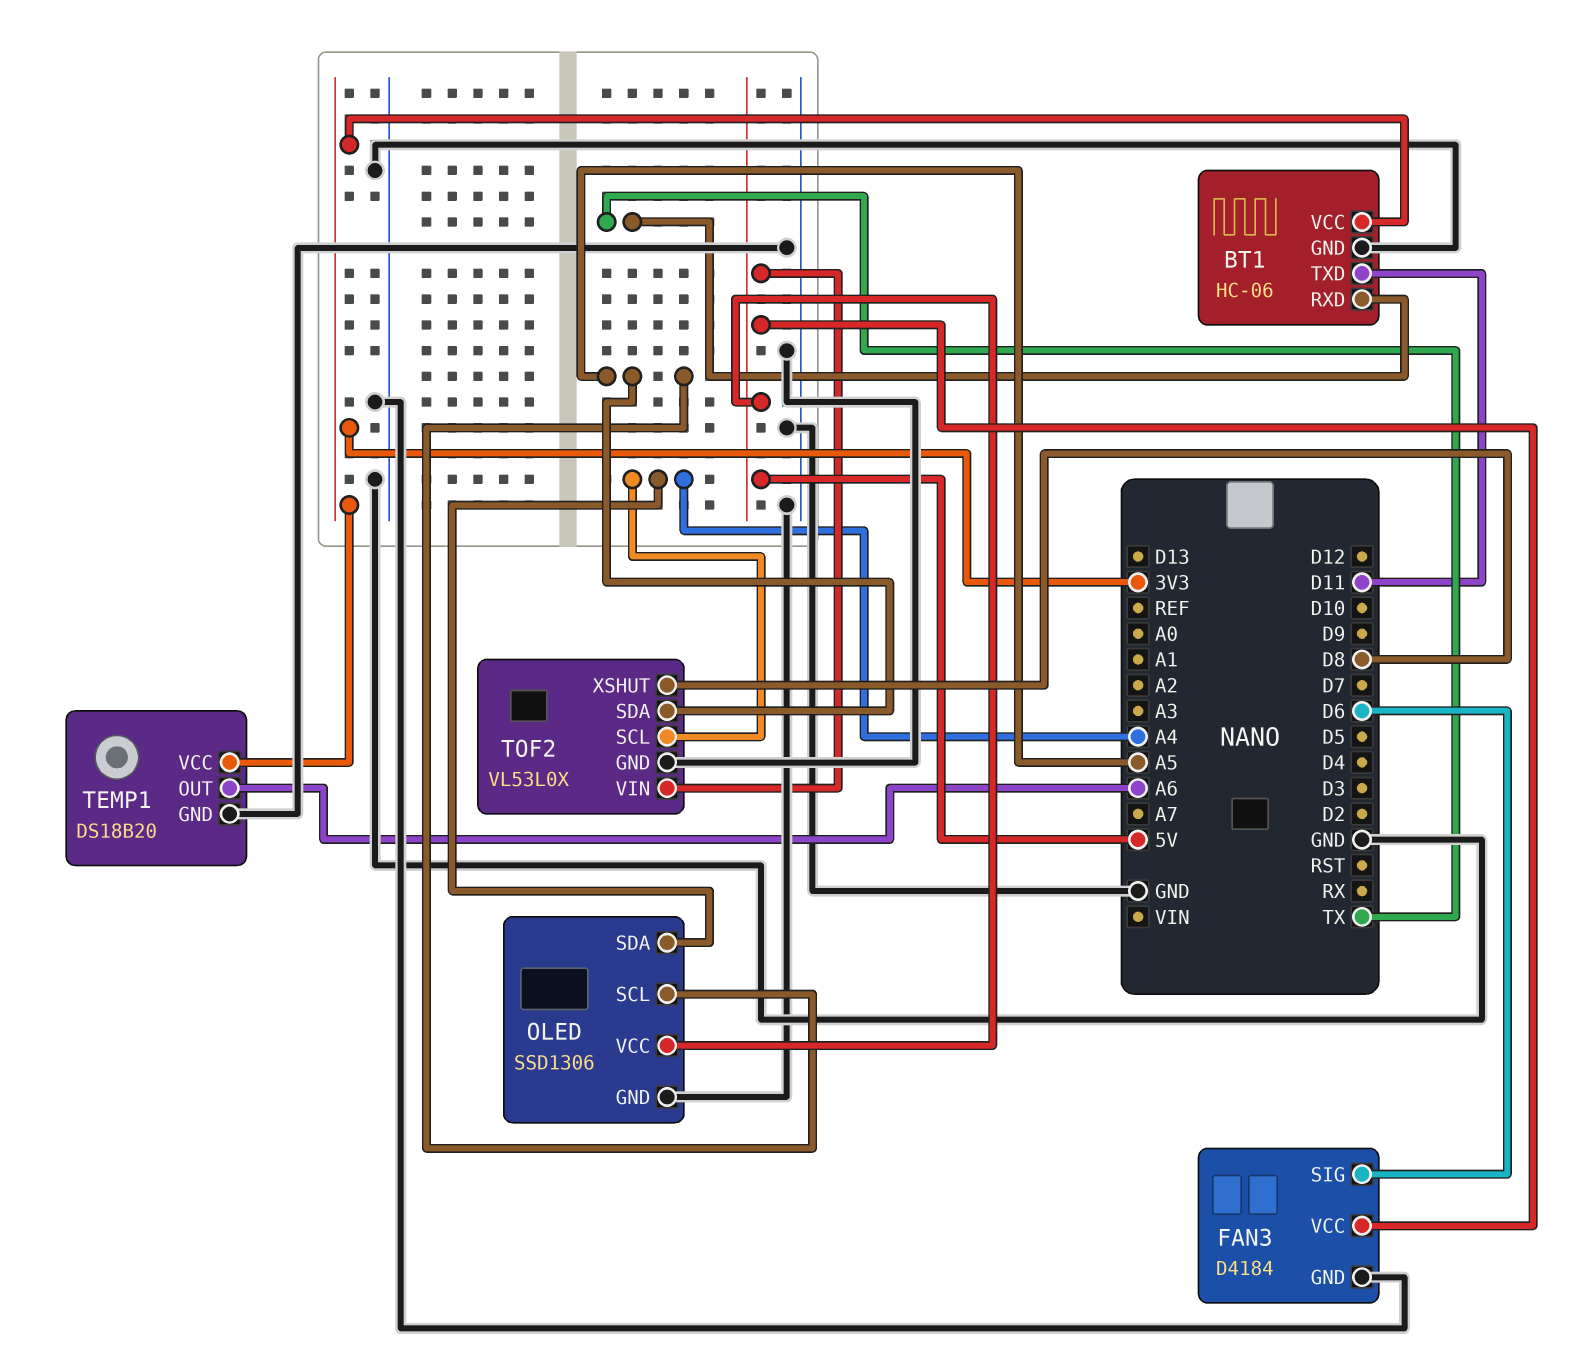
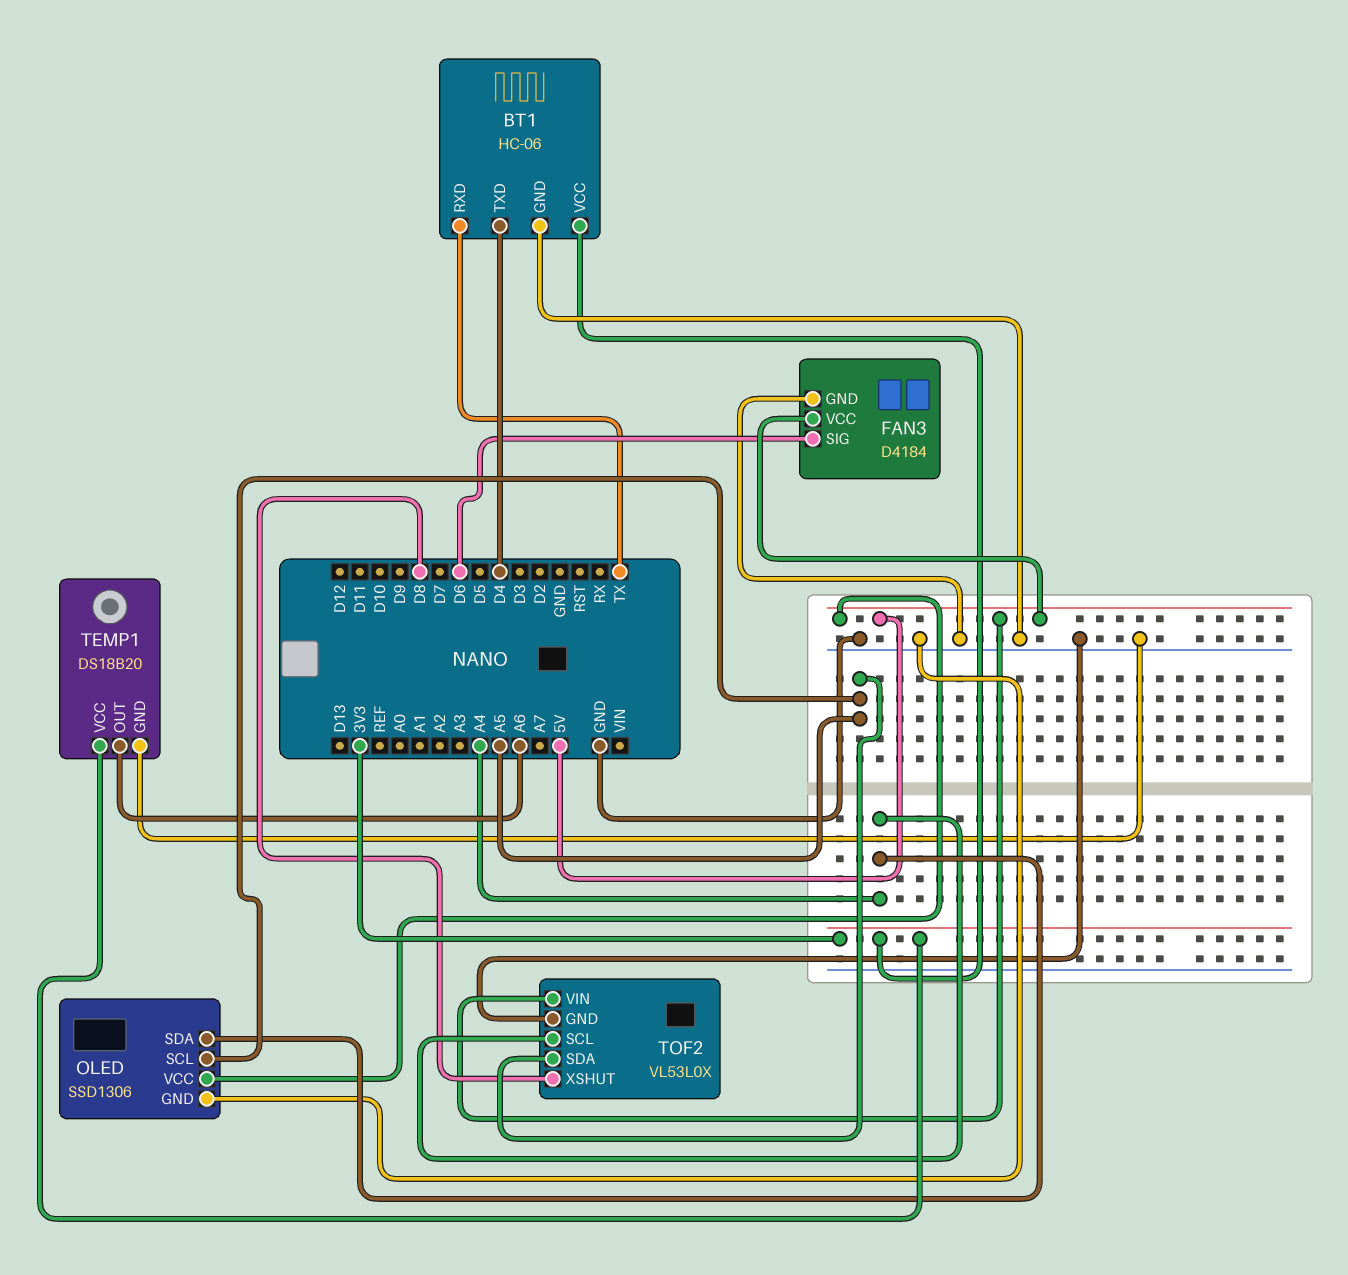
BT1 pin TXD: D11 -> D4

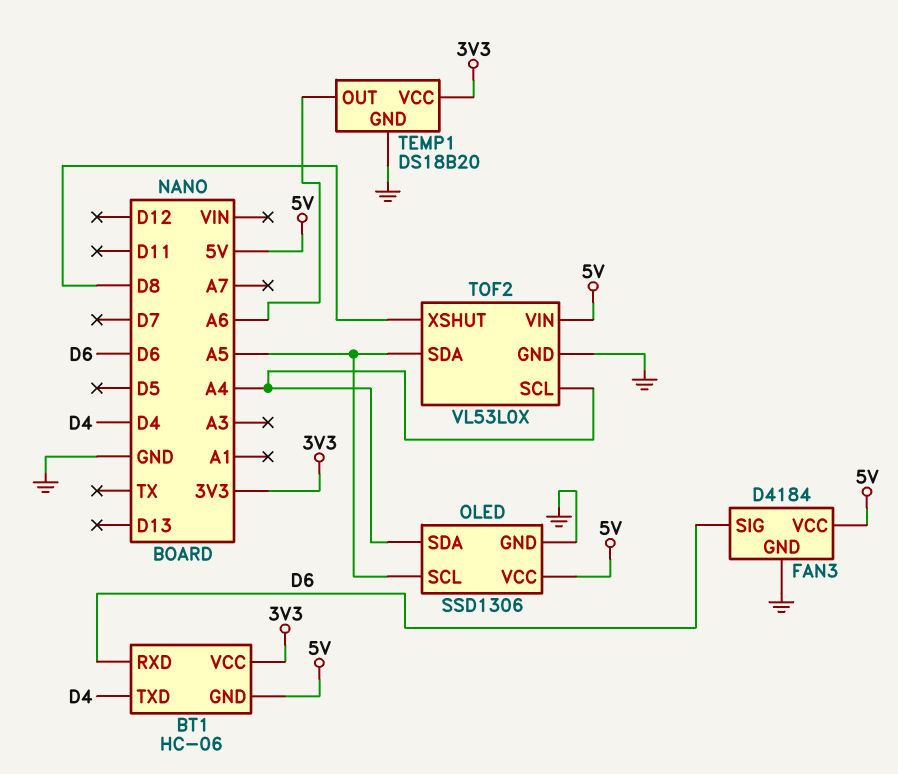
BT1 pin GND: GND -> 5V
BT1 pin RXD: TX -> D6

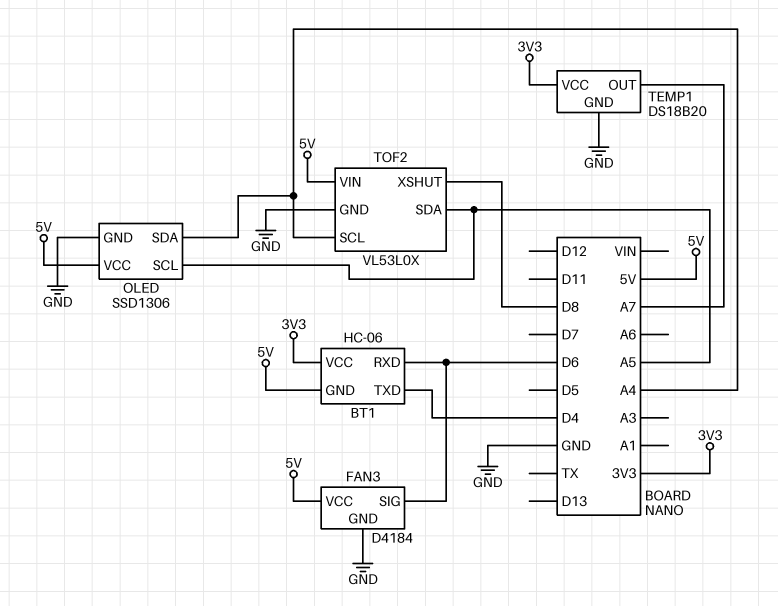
TEMP1 pin OUT: A6 -> A7

